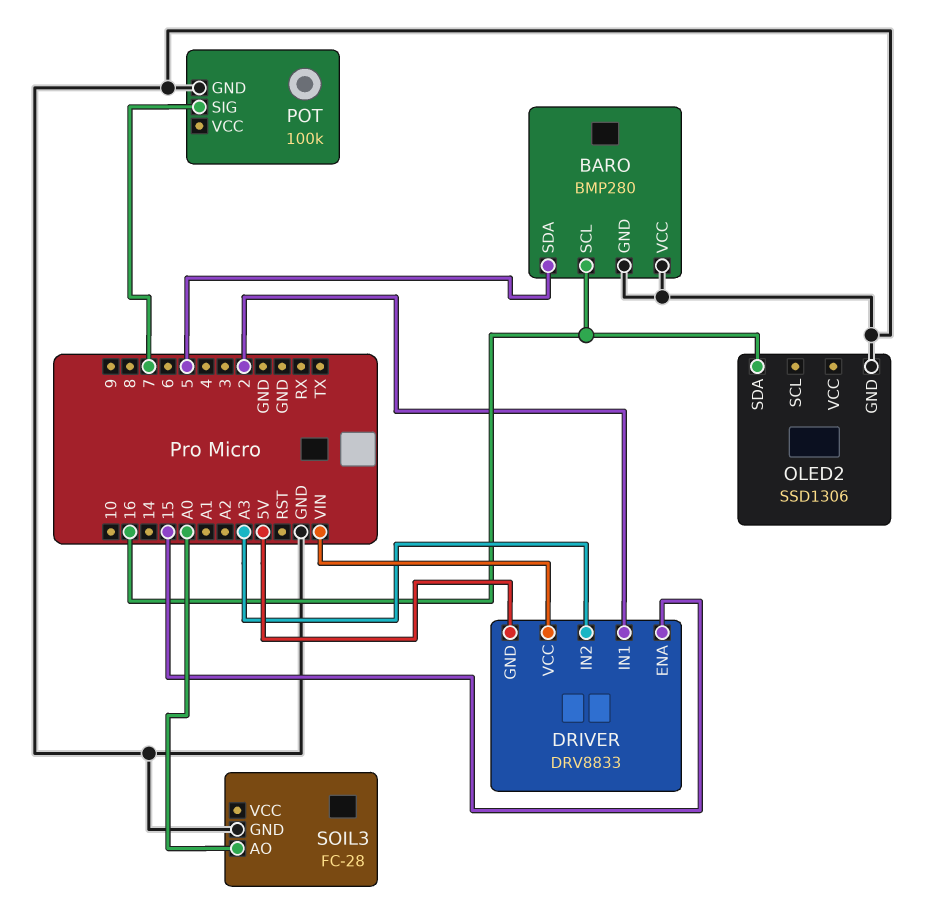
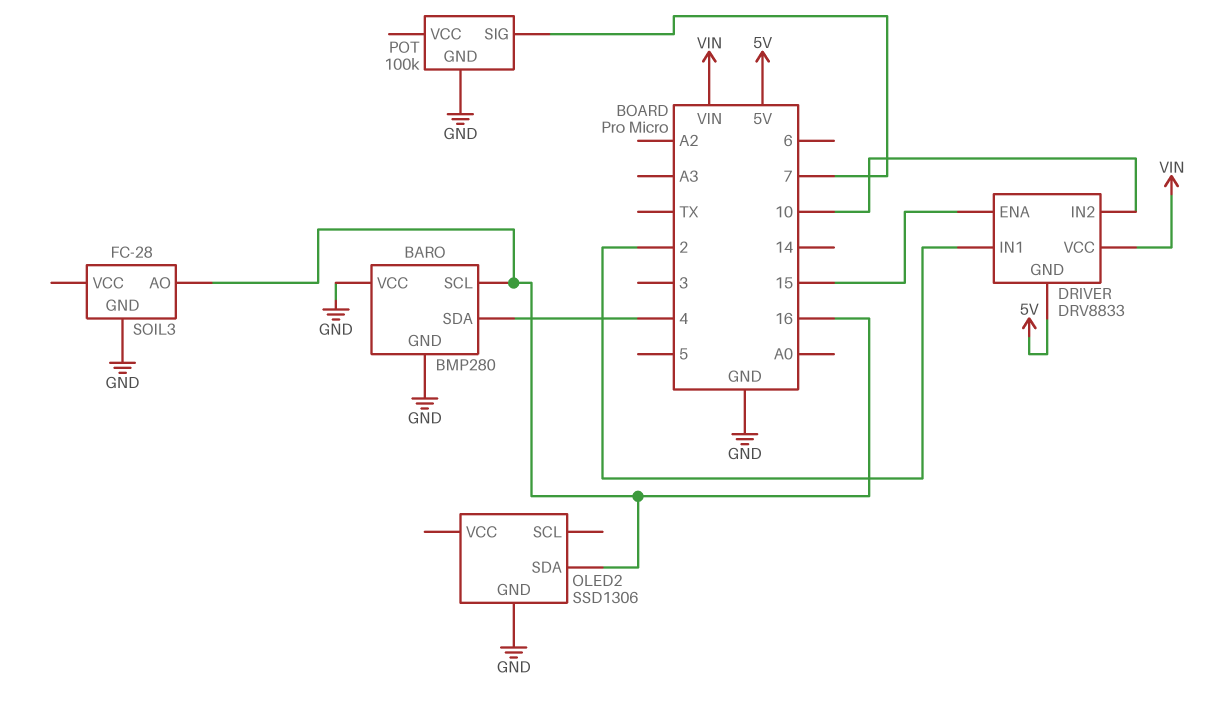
BARO pin SDA: 5 -> 4
DRIVER pin IN2: A3 -> 10
SOIL3 pin AO: A0 -> 16

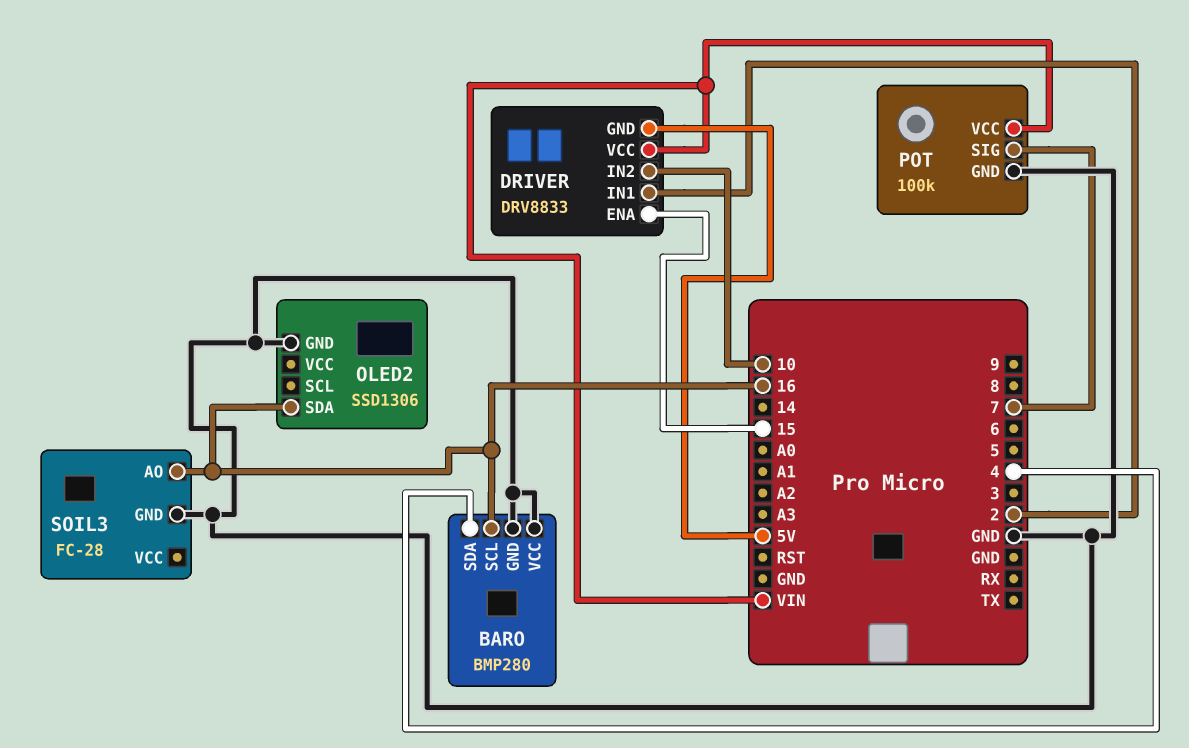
POT pin VCC: none -> VIN

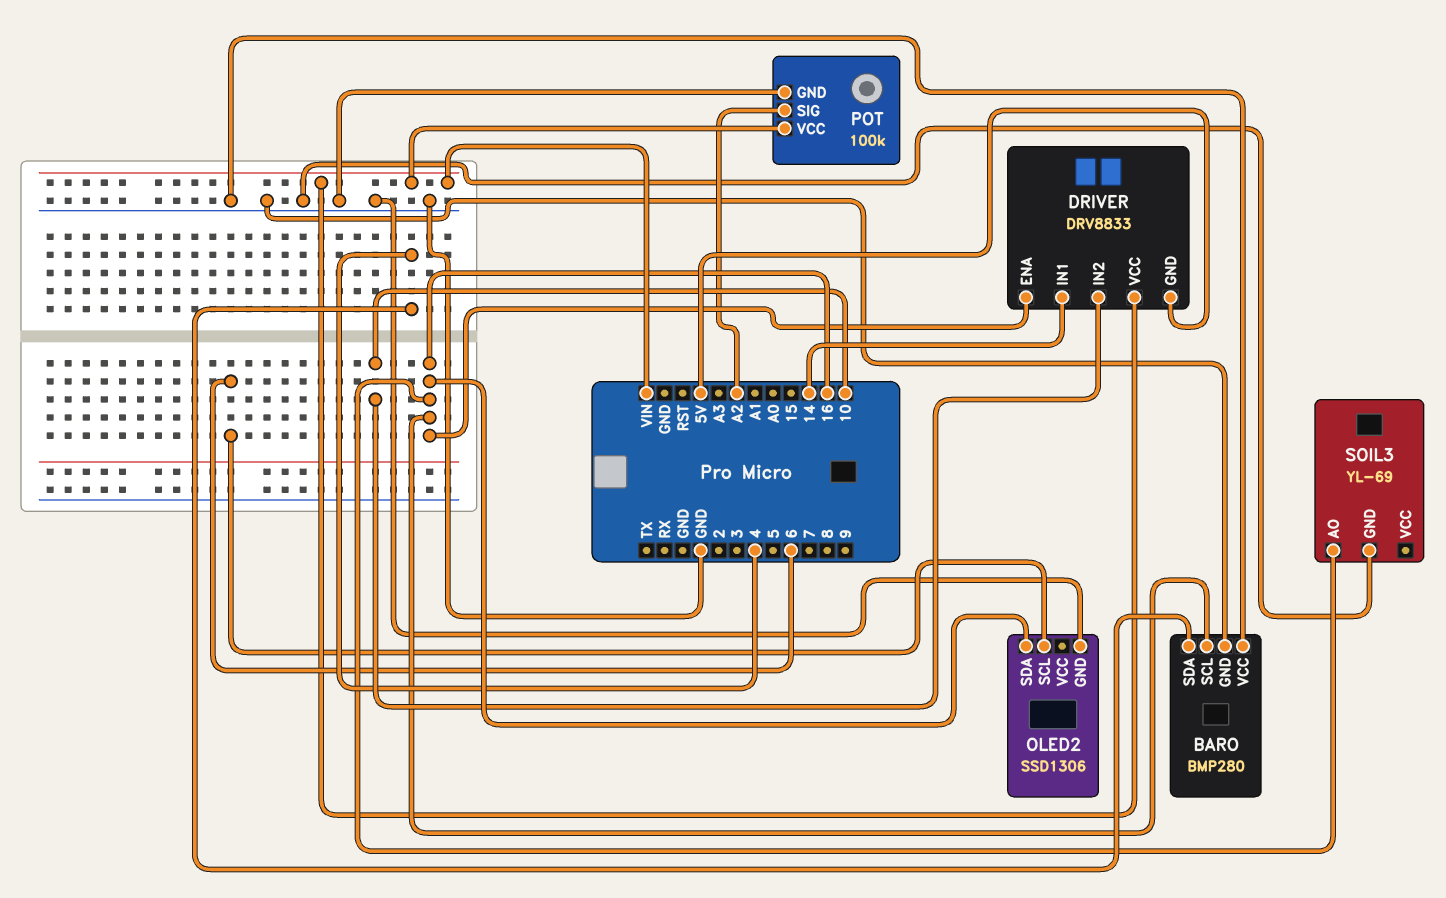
DRIVER pin ENA: 15 -> 16
DRIVER pin IN1: 2 -> 14
OLED2 pin SCL: none -> 6
POT pin SIG: 7 -> A2
SOIL3: FC-28 -> YL-69

